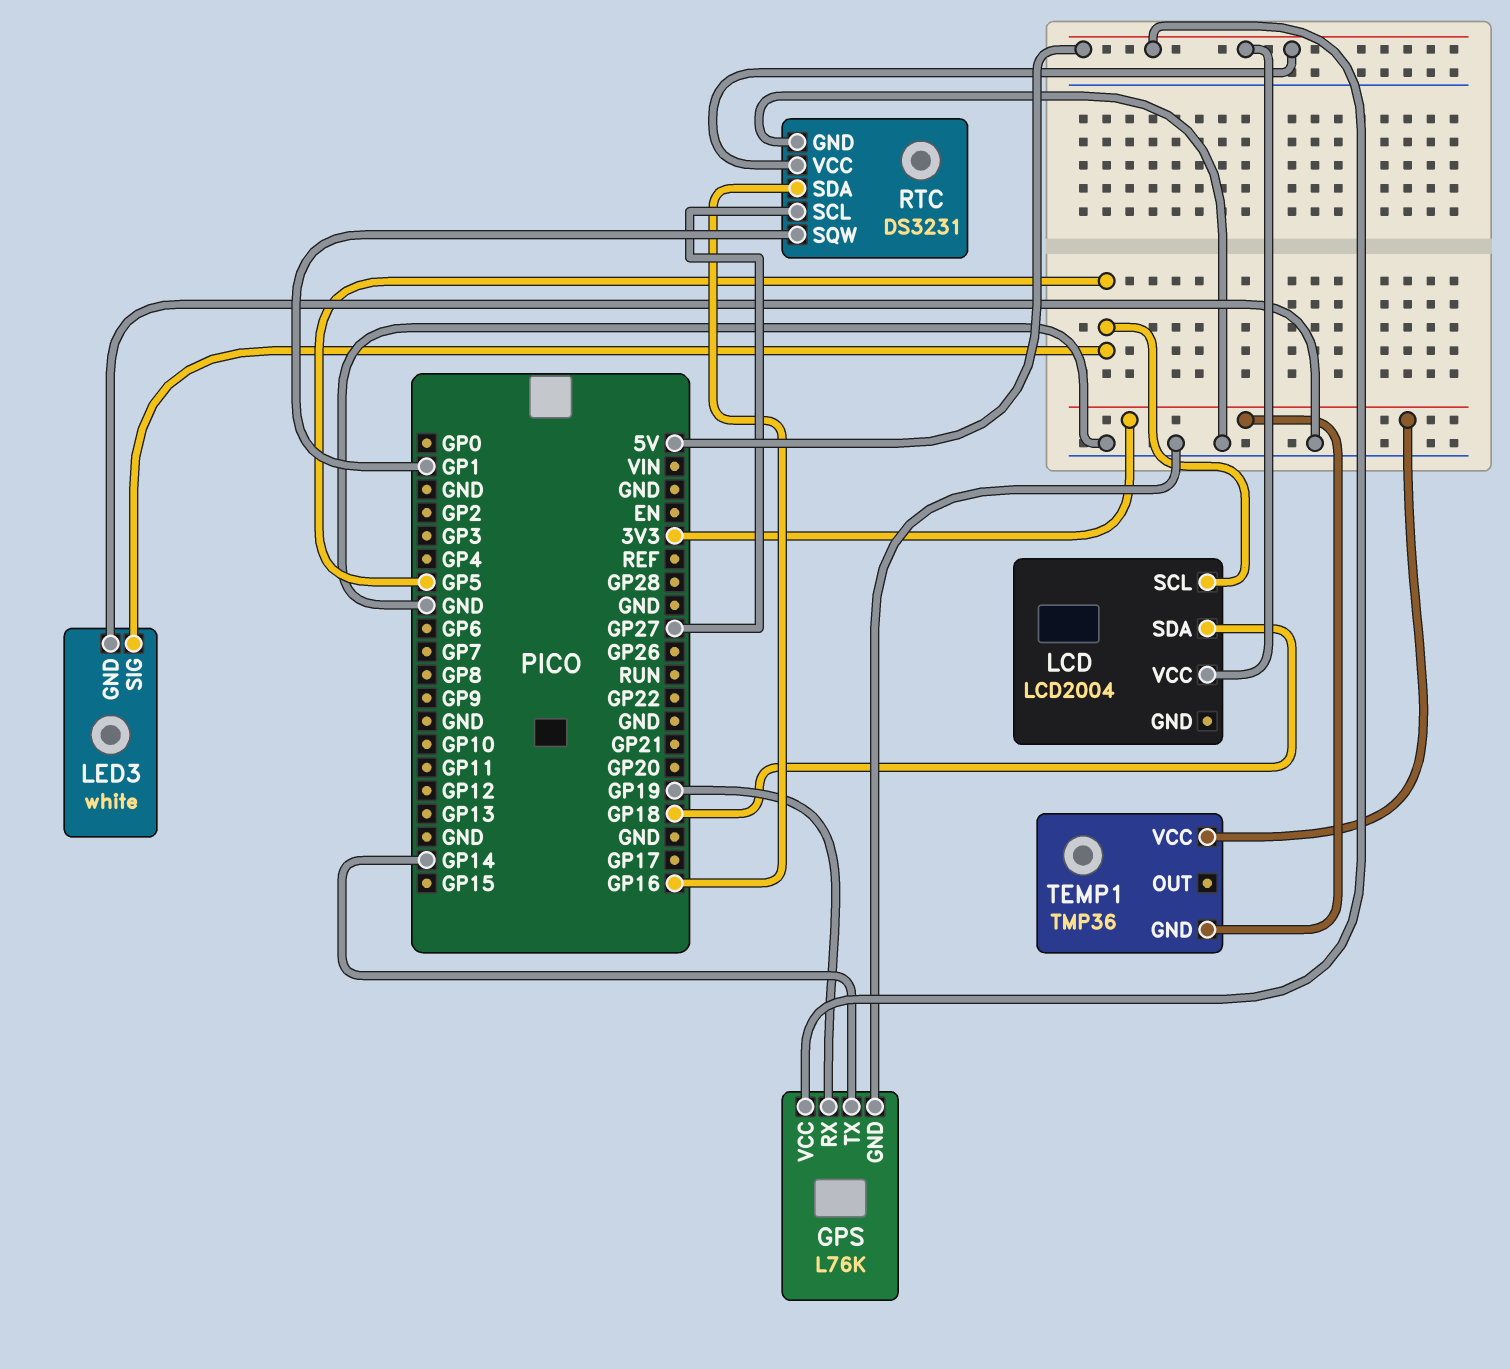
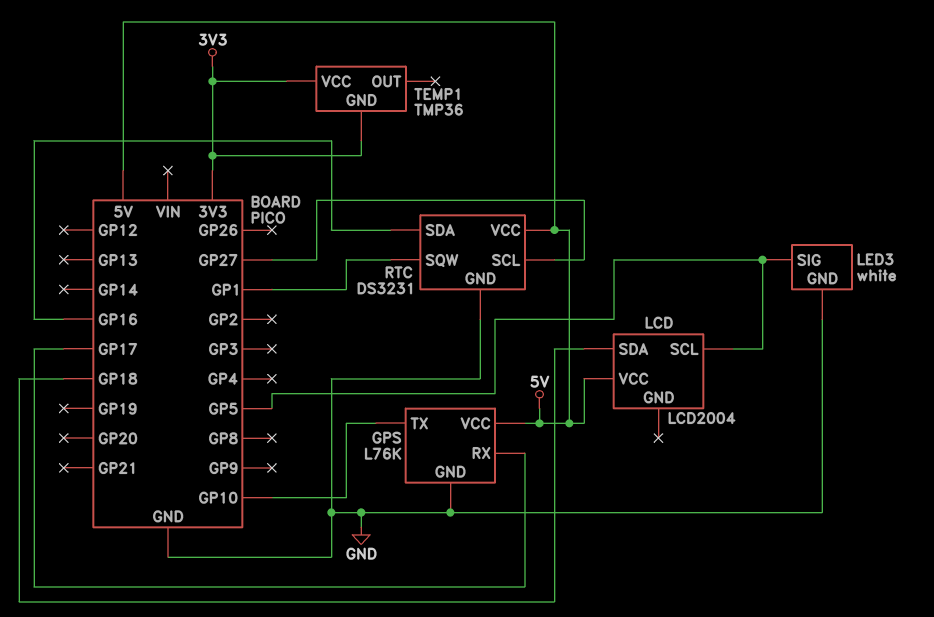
GPS pin RX: GP19 -> GP17
GPS pin TX: GP14 -> GP10

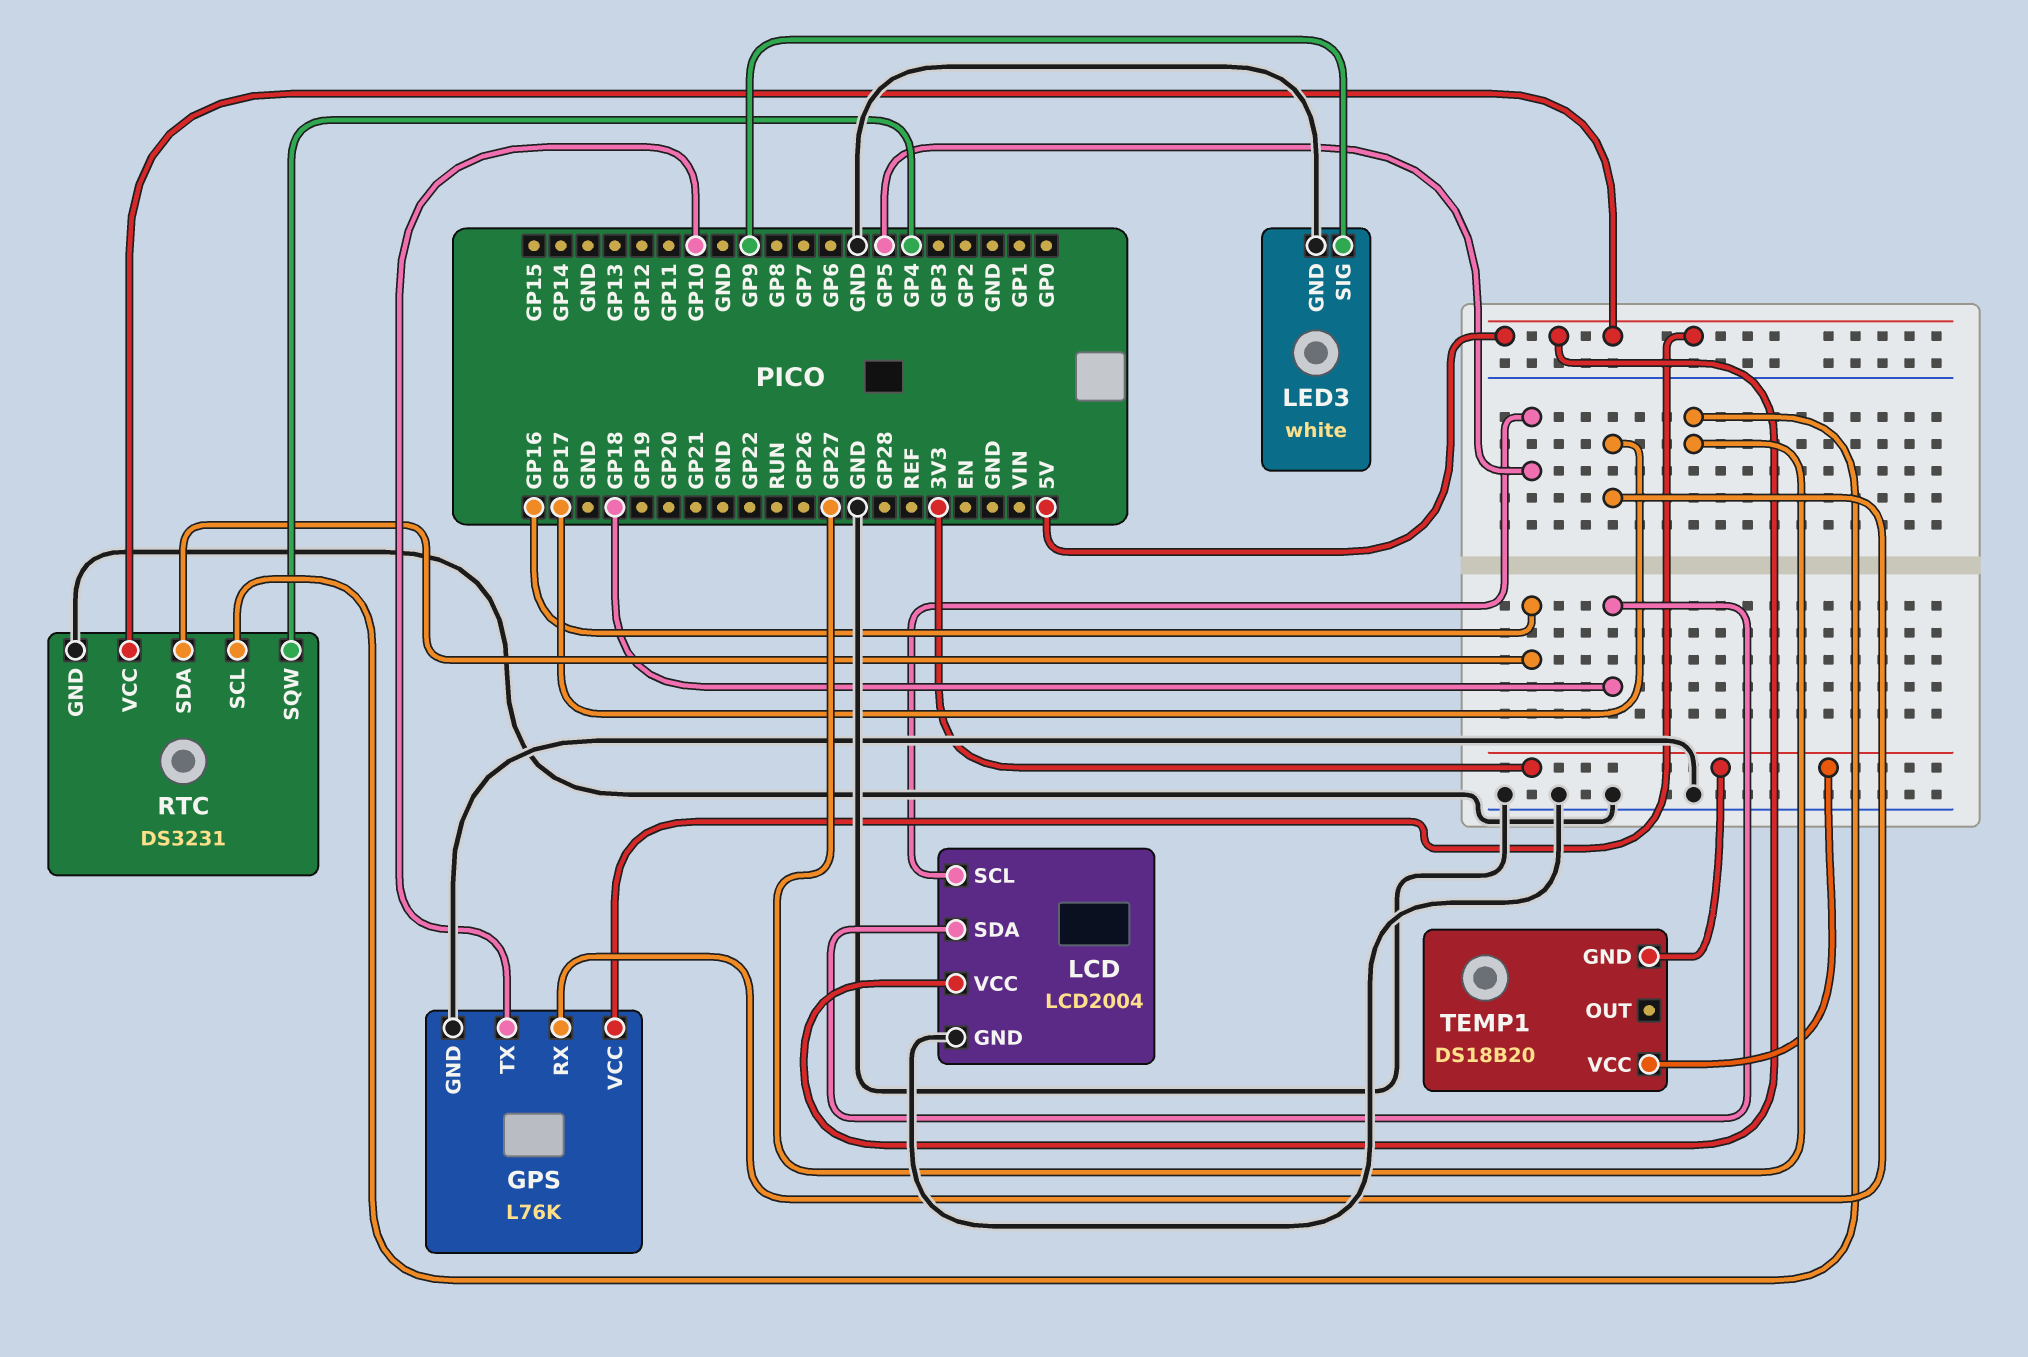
LCD pin GND: none -> GND
LED3 pin SIG: GP5 -> GP9
RTC pin SQW: GP1 -> GP4
TEMP1: TMP36 -> DS18B20

